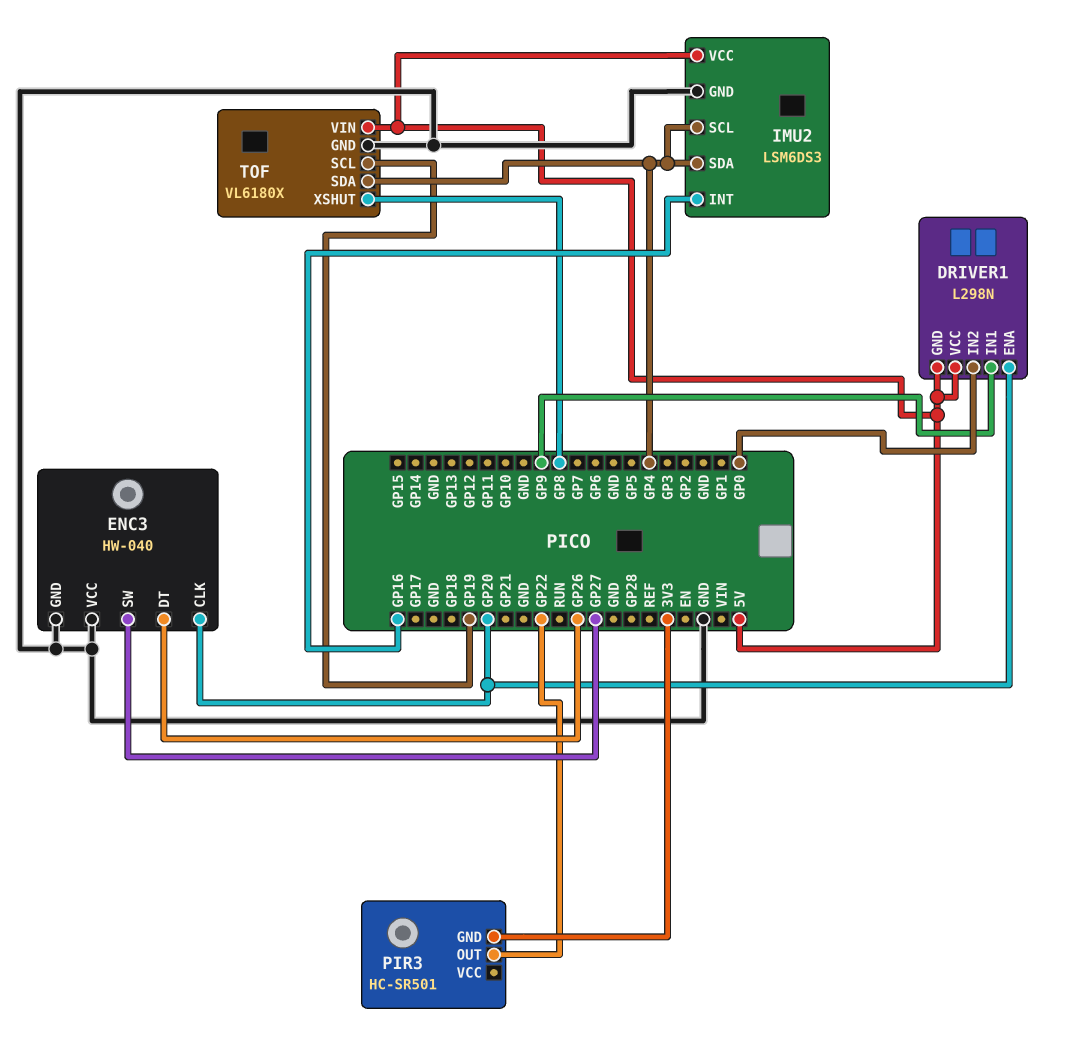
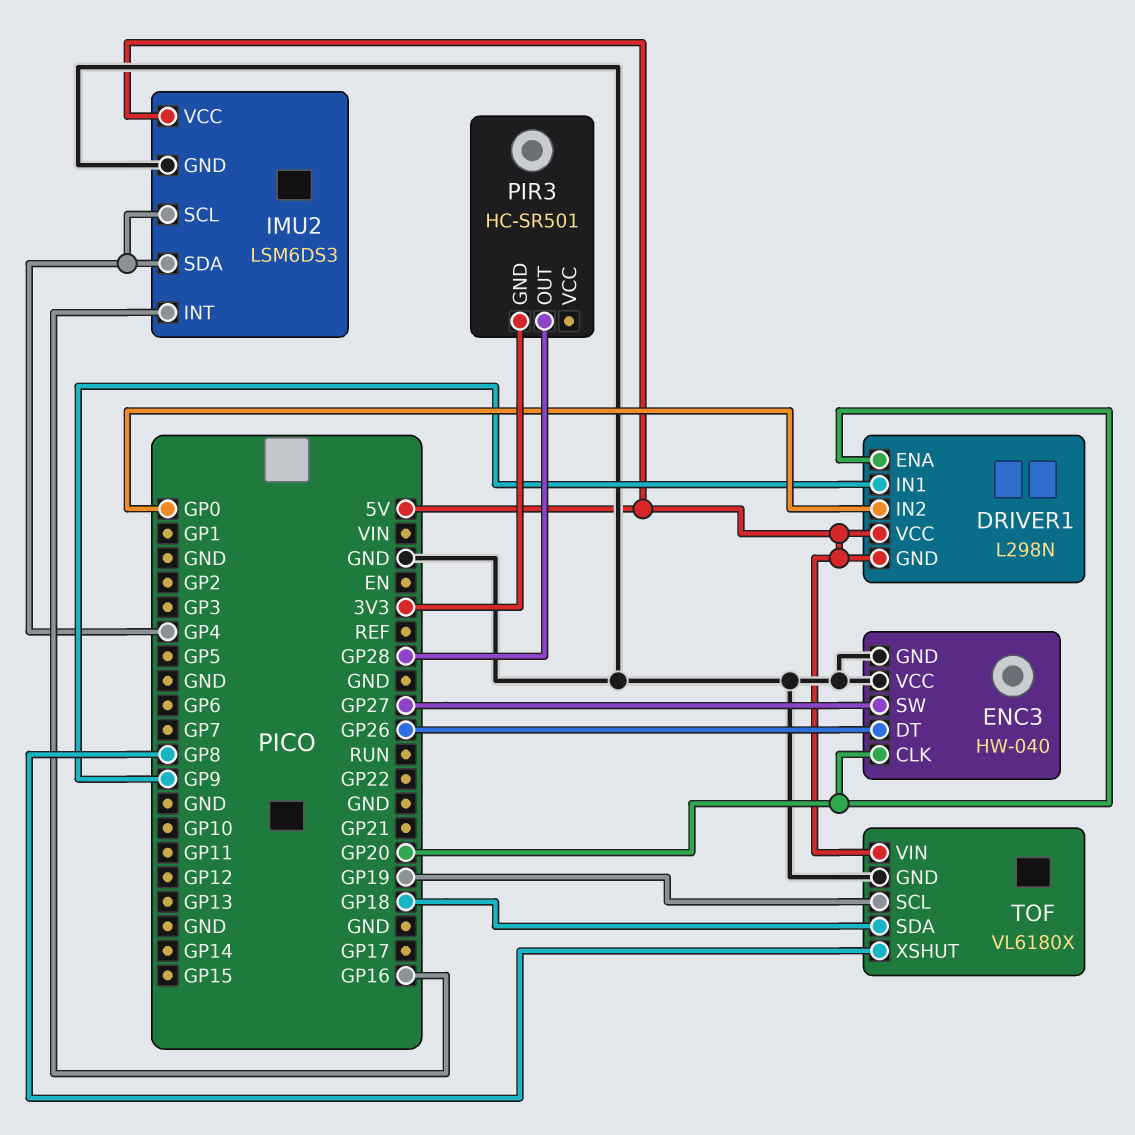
PIR3 pin OUT: GP22 -> GP28
TOF pin SDA: GP4 -> GP18

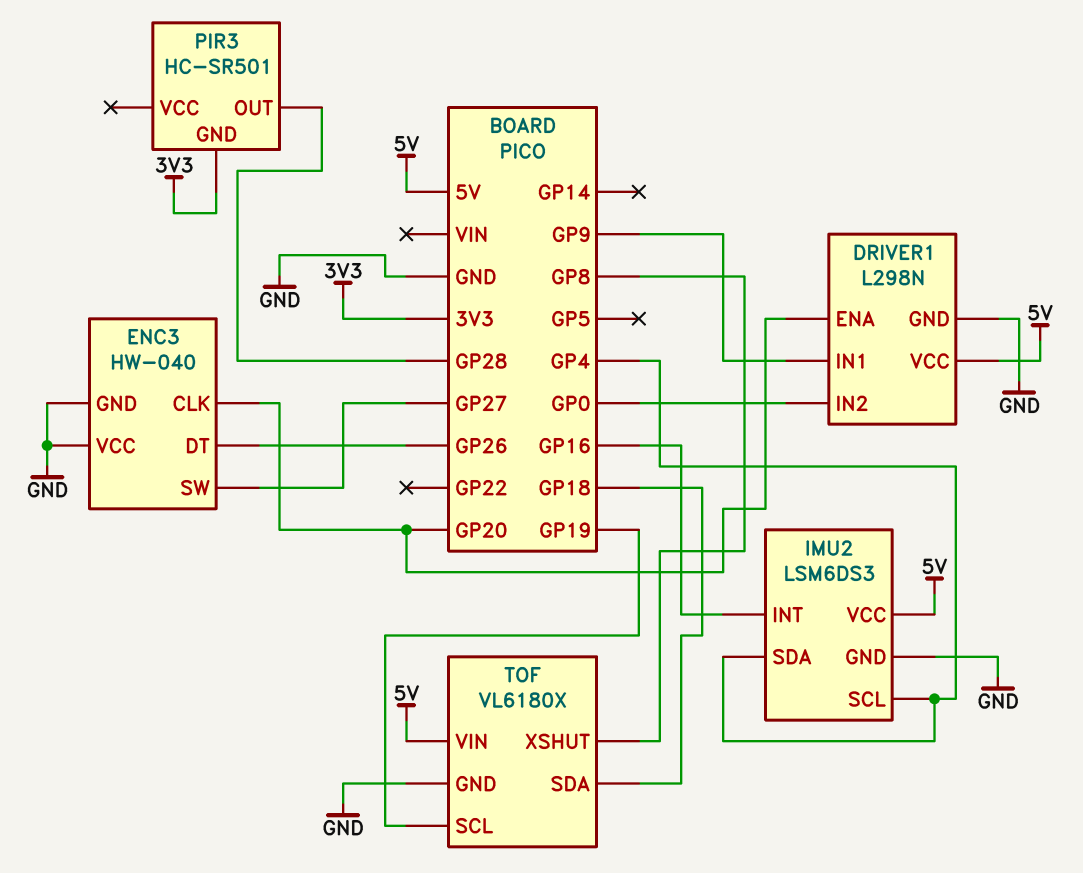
DRIVER1 pin GND: 5V -> GND

